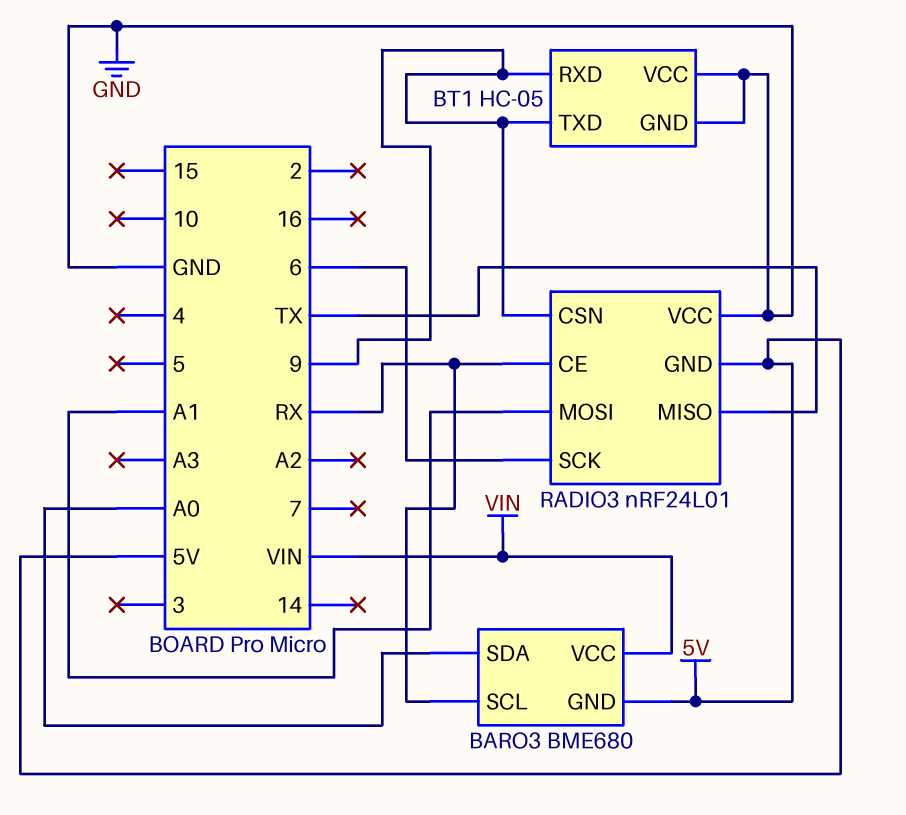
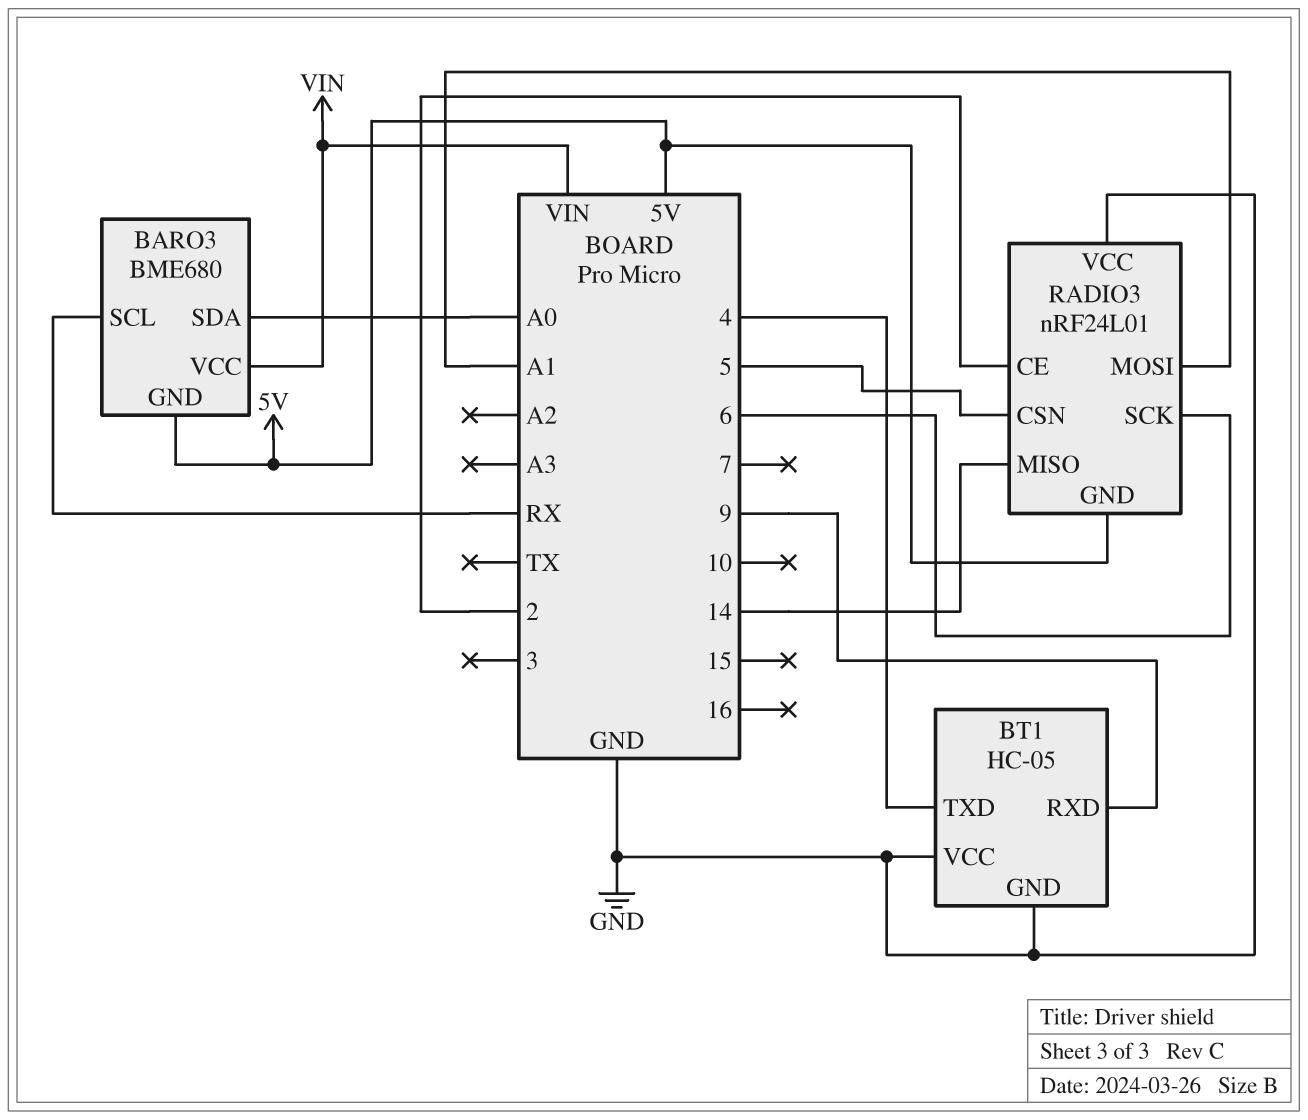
BT1 pin TXD: 9 -> 4
RADIO3 pin CE: RX -> 2
RADIO3 pin CSN: 9 -> 5
RADIO3 pin MISO: TX -> 14

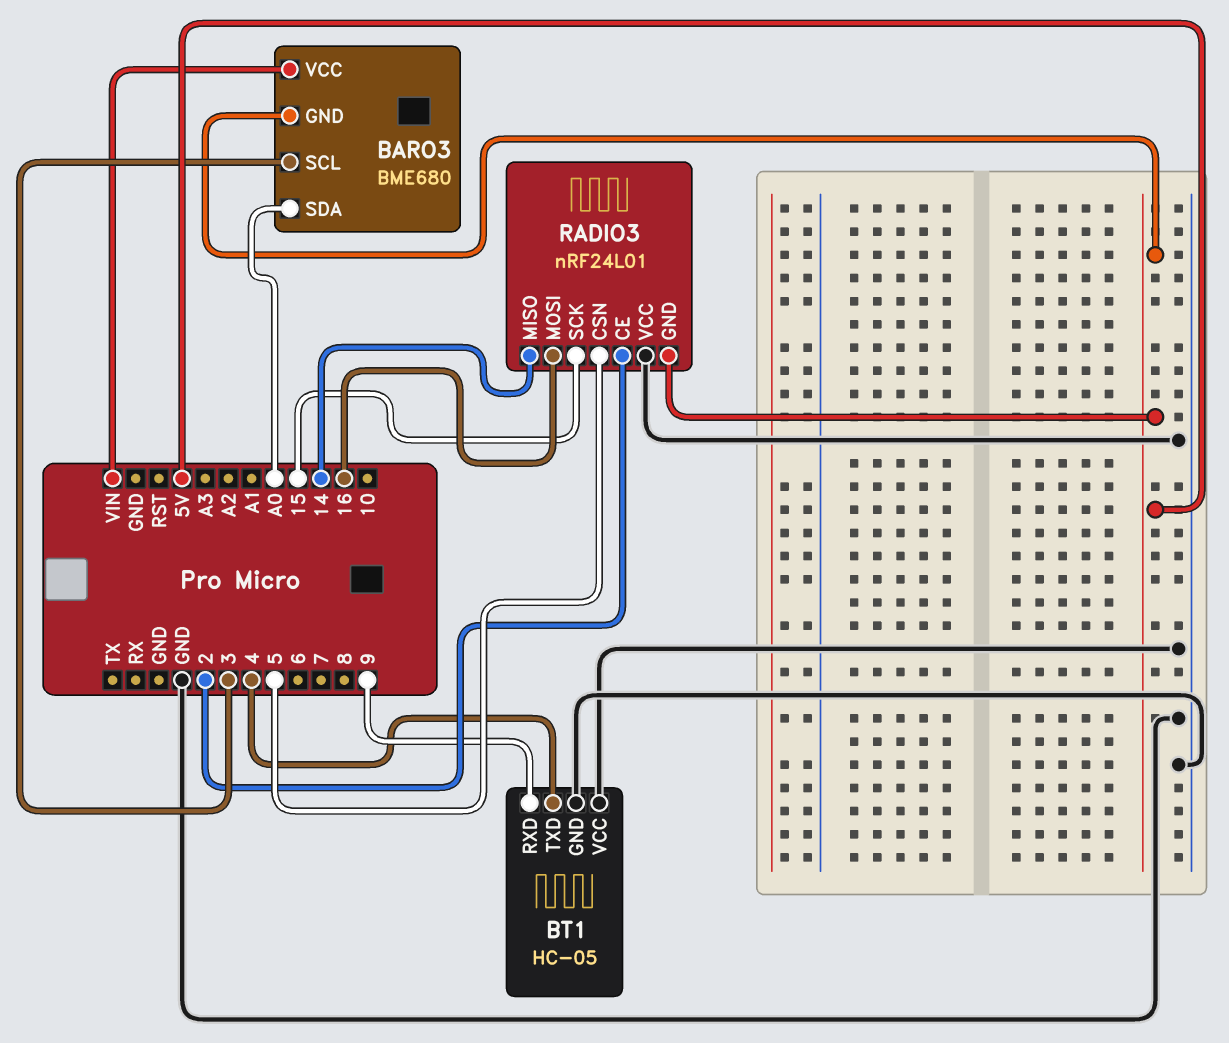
BARO3 pin SCL: RX -> 3
RADIO3 pin MOSI: A1 -> 16
RADIO3 pin SCK: 6 -> 15

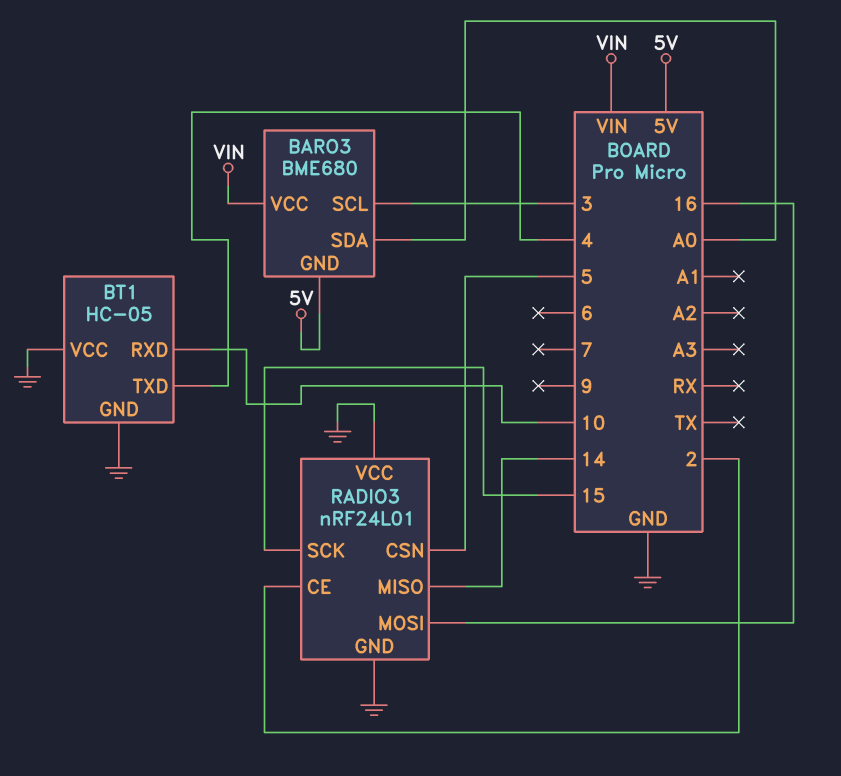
BT1 pin RXD: 9 -> 10
RADIO3 pin GND: 5V -> GND

